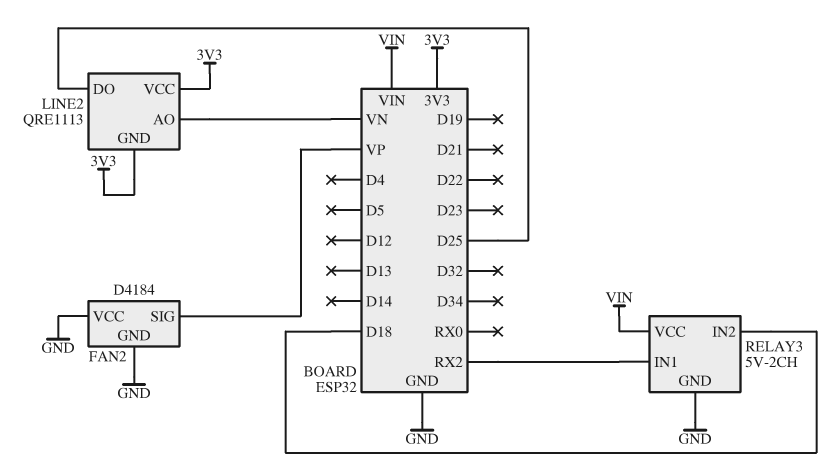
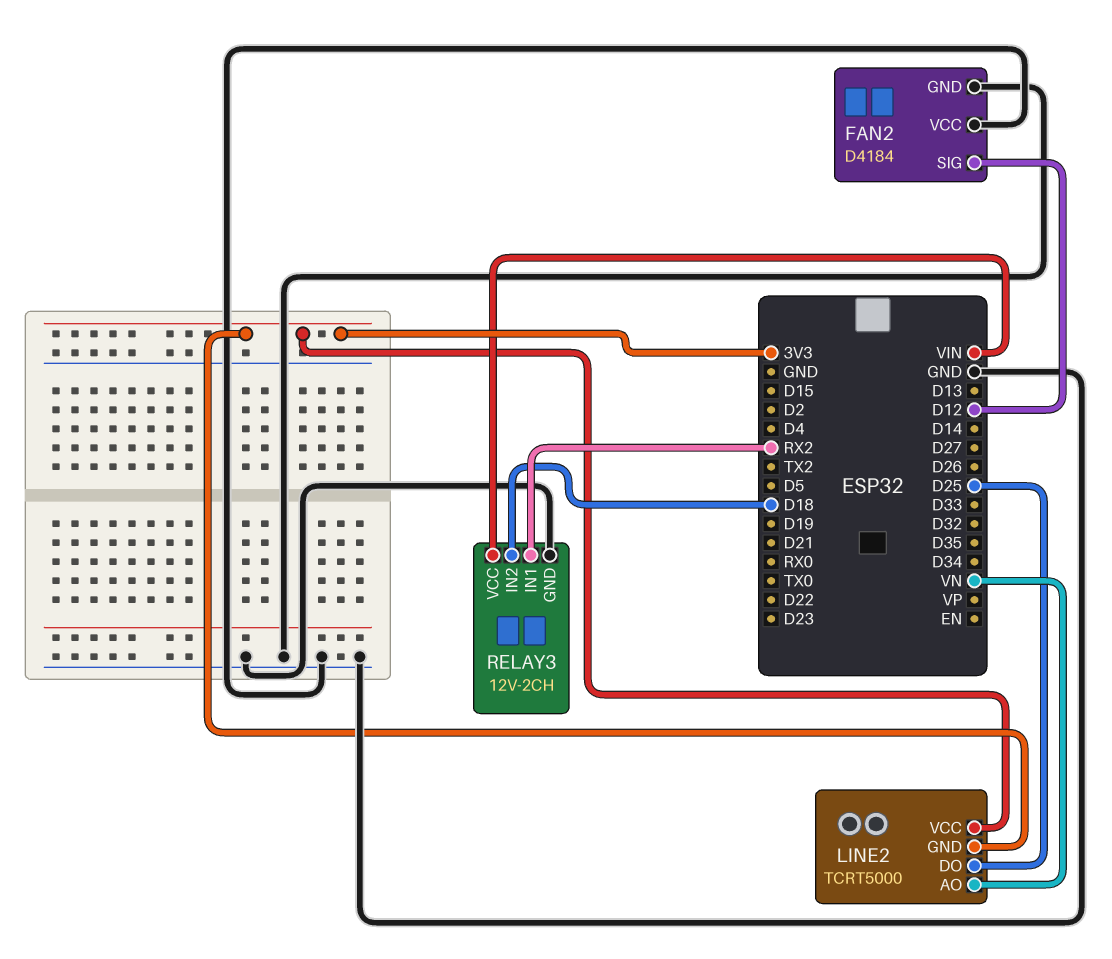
FAN2 pin SIG: VP -> D12
LINE2: QRE1113 -> TCRT5000
RELAY3: 5V-2CH -> 12V-2CH

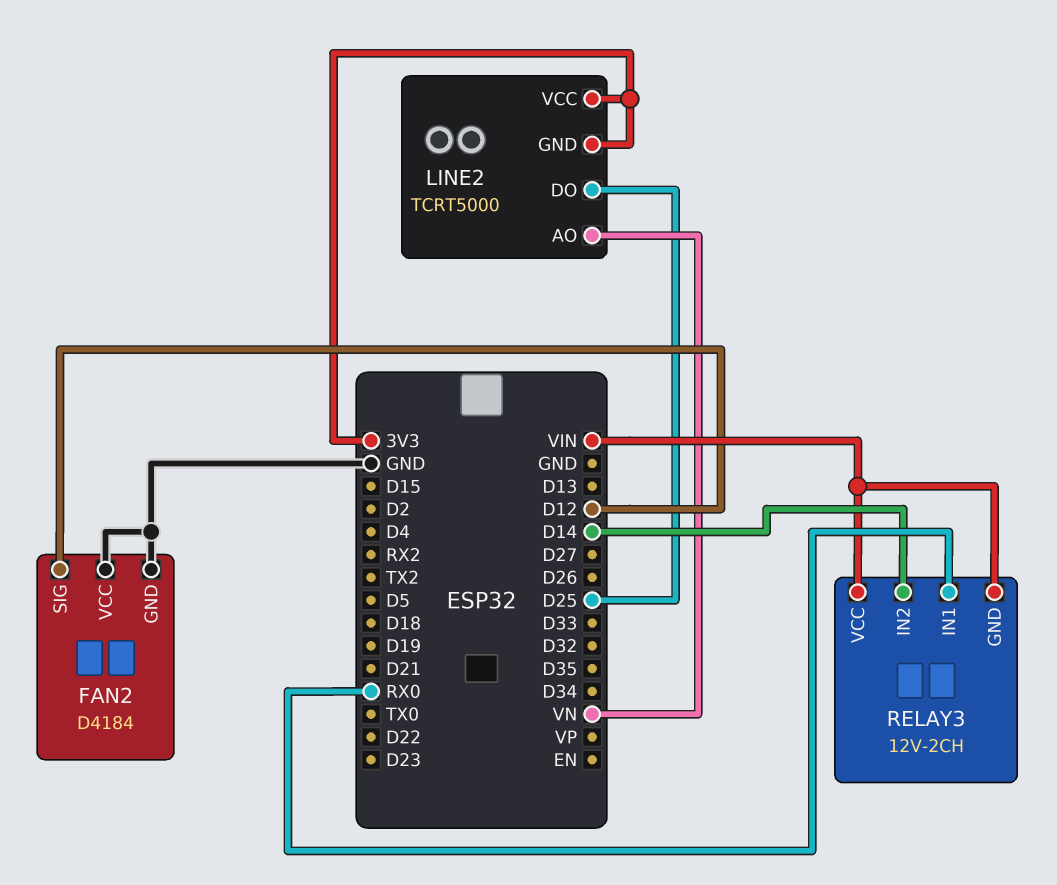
RELAY3 pin GND: GND -> VIN
RELAY3 pin IN1: RX2 -> RX0
RELAY3 pin IN2: D18 -> D14

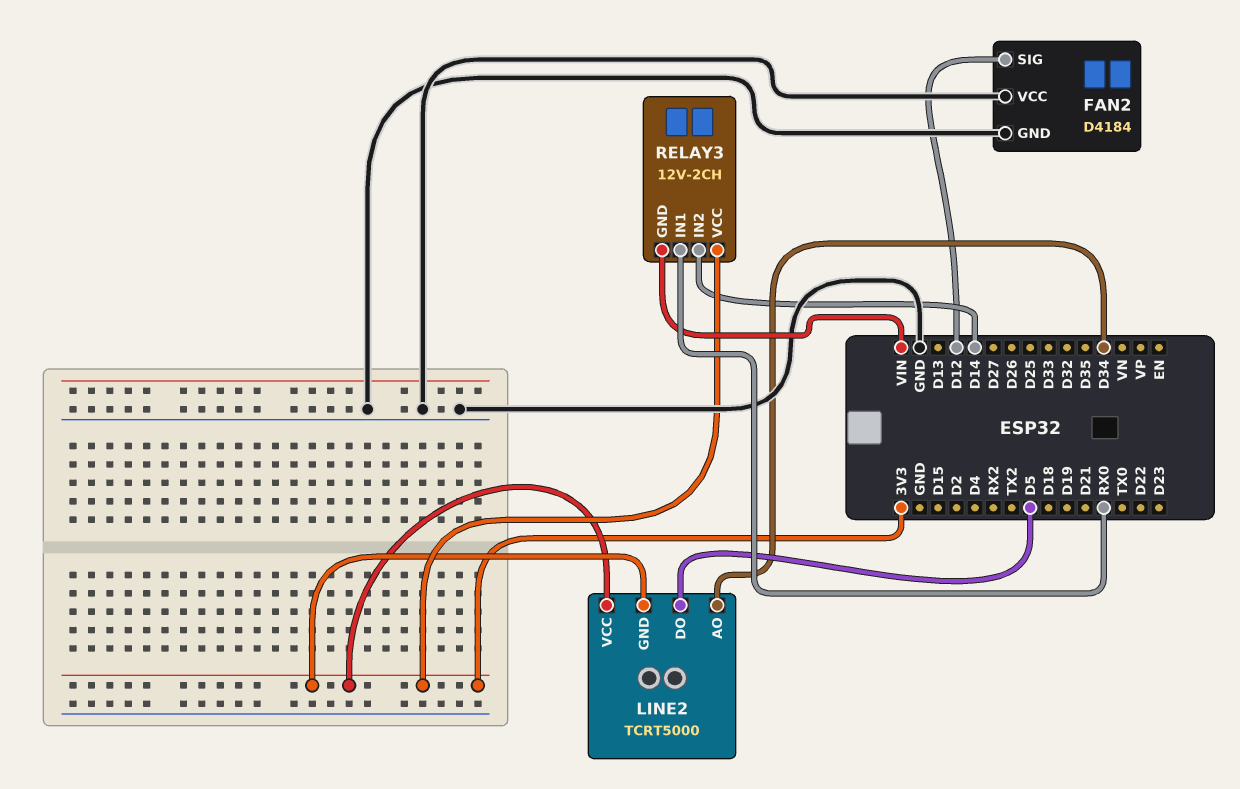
LINE2 pin AO: VN -> D34
LINE2 pin DO: D25 -> D5
RELAY3 pin VCC: VIN -> 3V3

